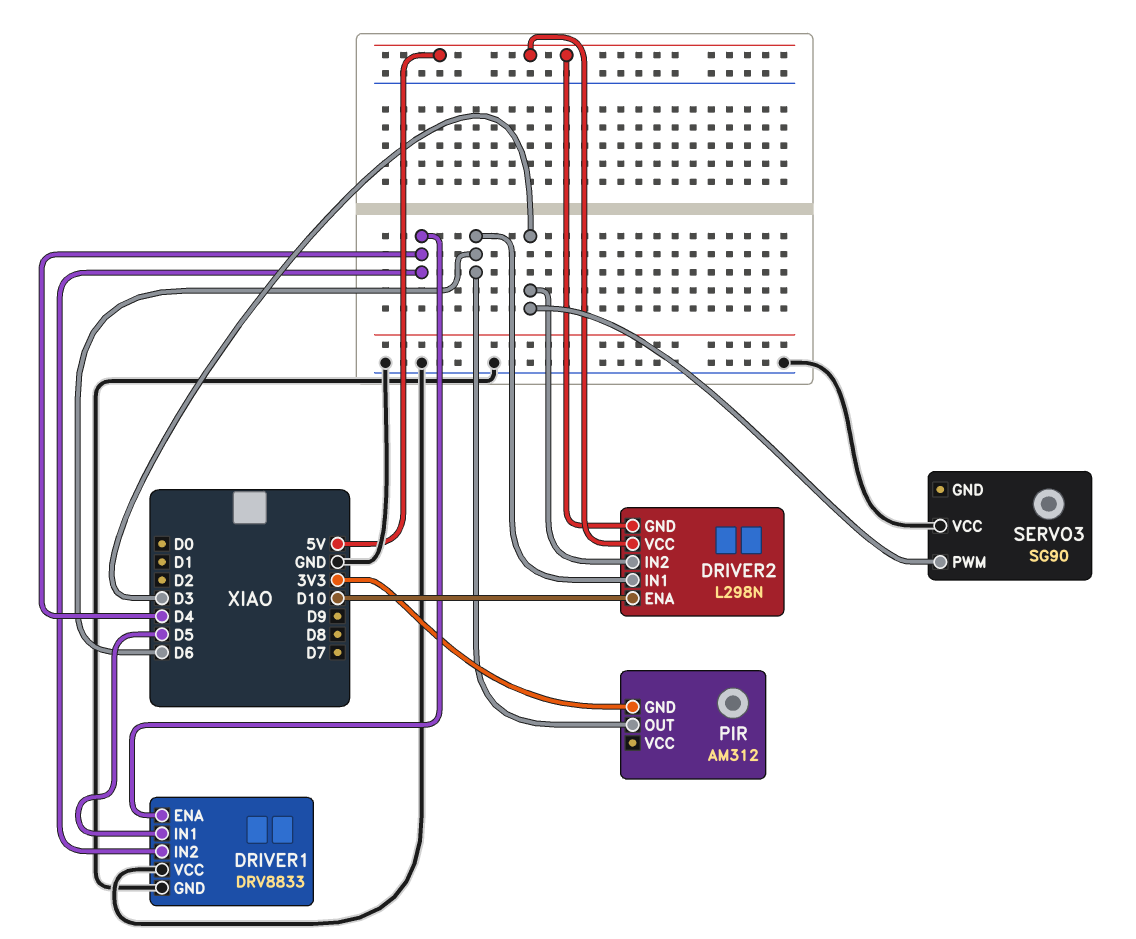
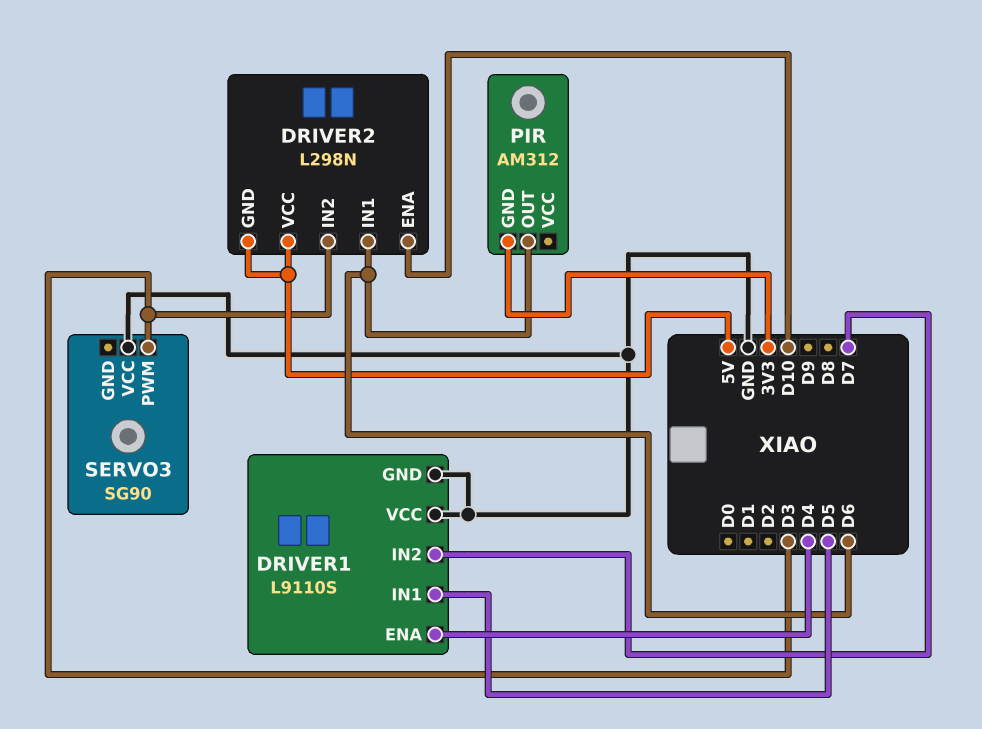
DRIVER1: DRV8833 -> L9110S
DRIVER1 pin IN2: D4 -> D7

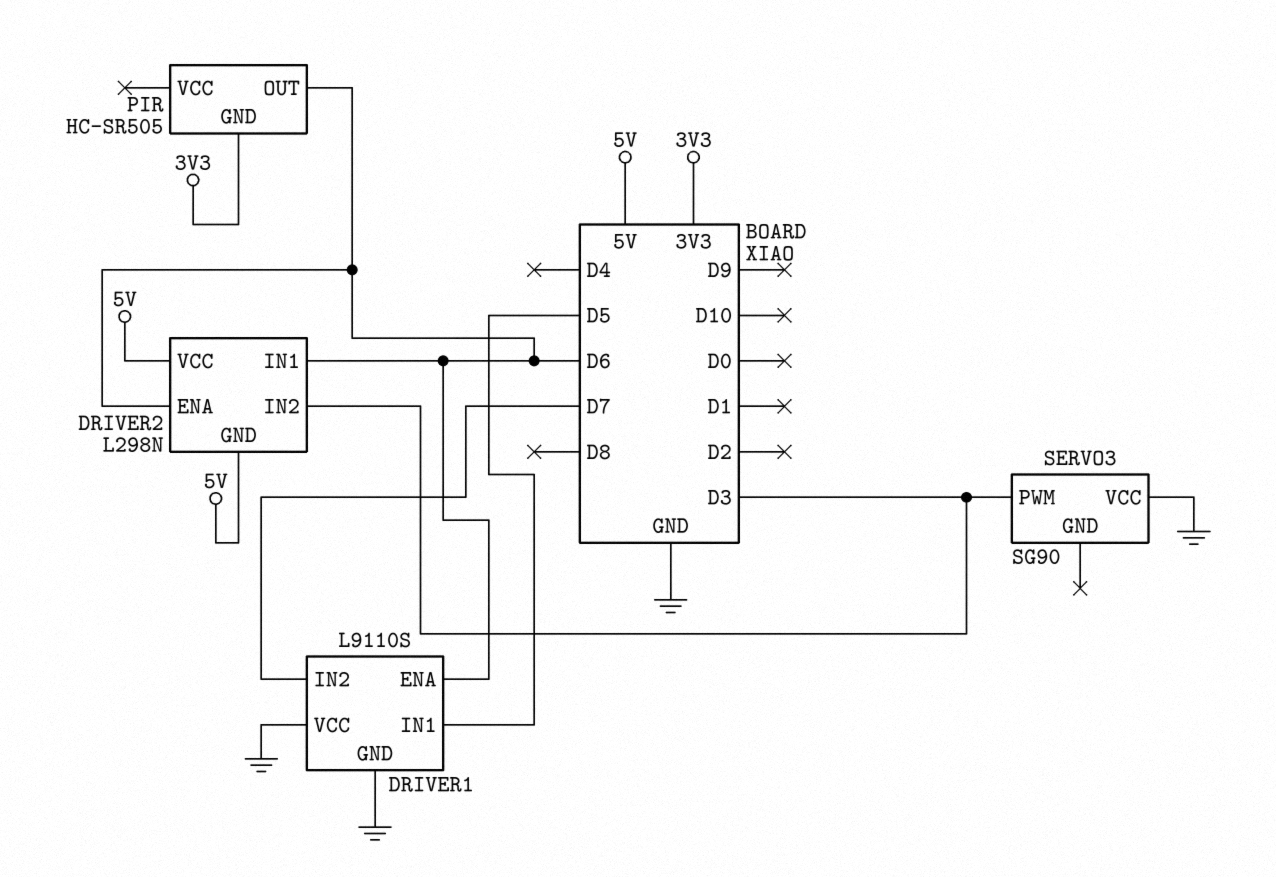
DRIVER1 pin ENA: D4 -> D6
DRIVER2 pin ENA: D10 -> D6
PIR: AM312 -> HC-SR505

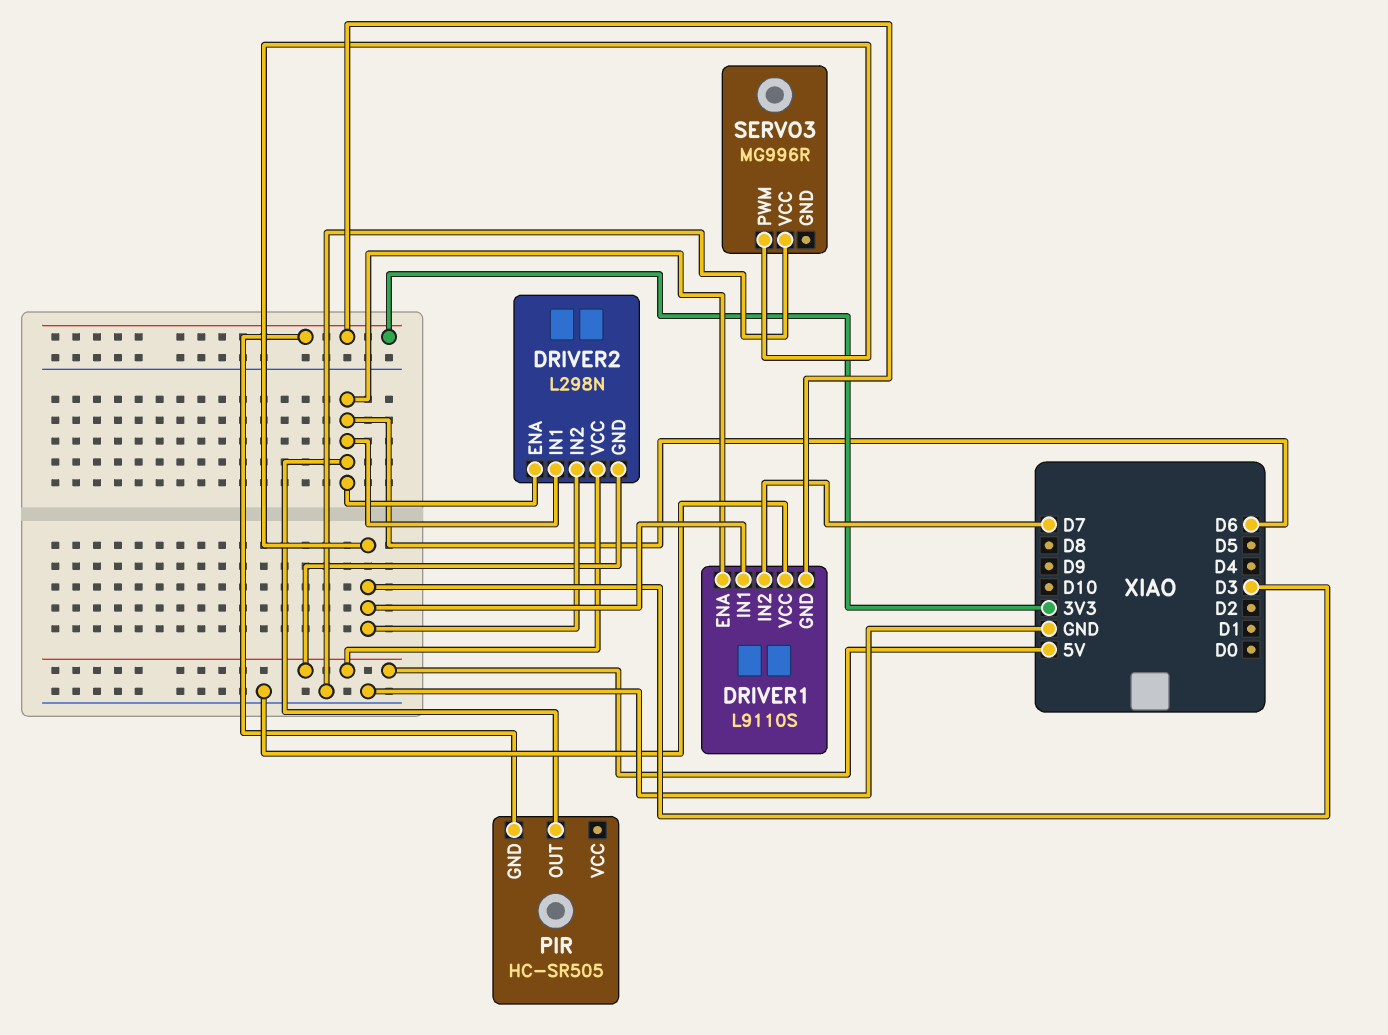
DRIVER1 pin GND: GND -> 3V3
DRIVER1 pin IN1: D5 -> D3
SERVO3: SG90 -> MG996R

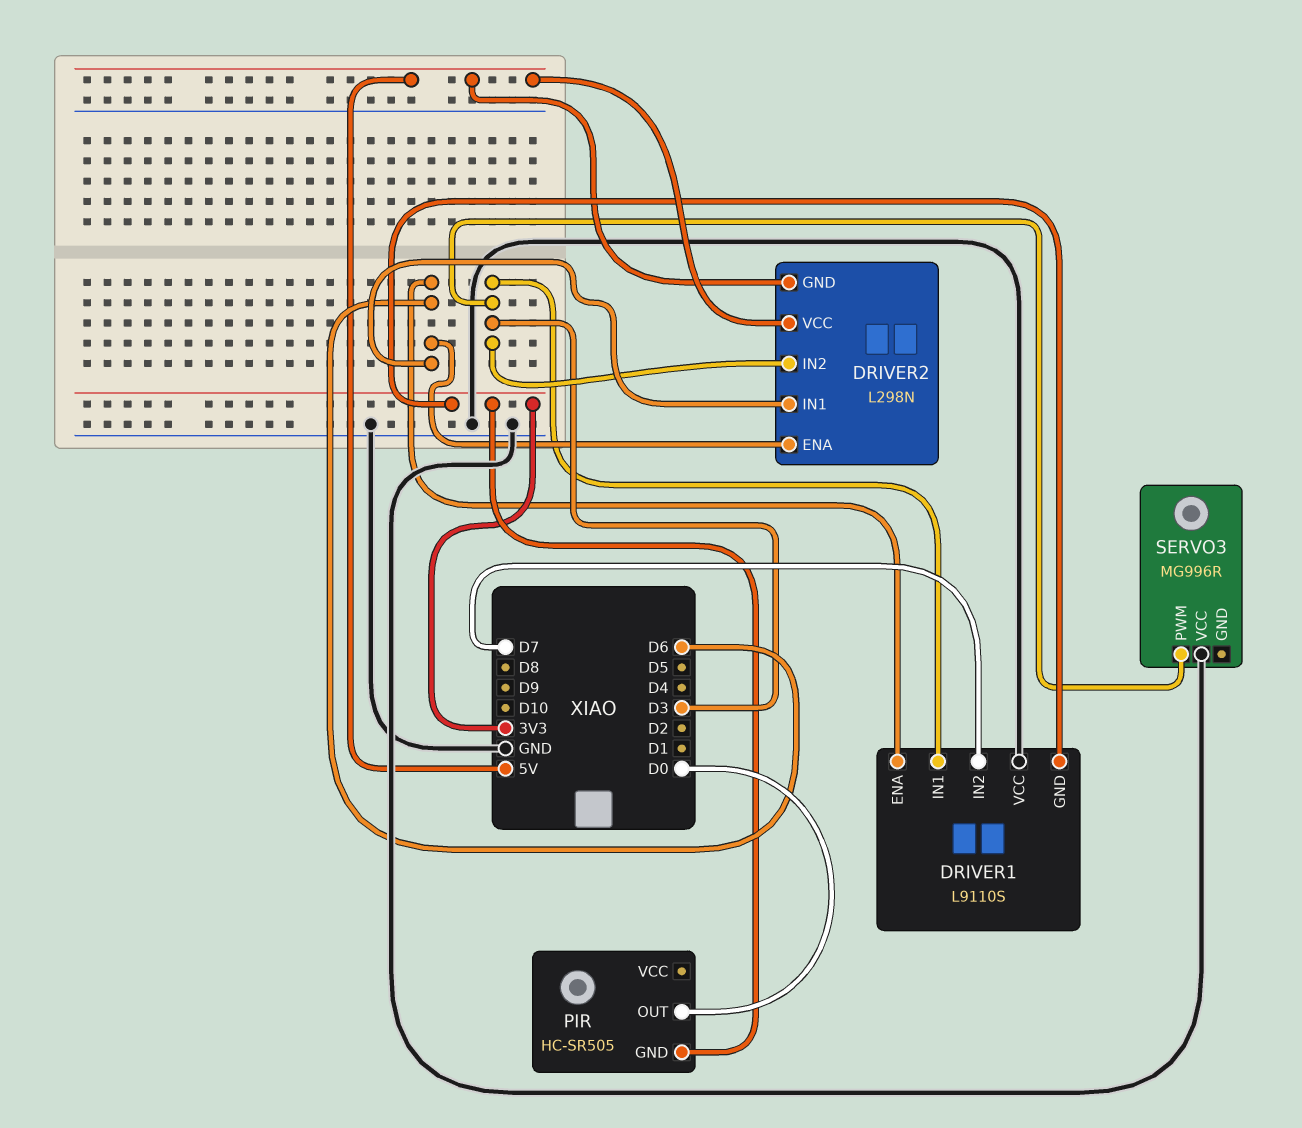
PIR pin OUT: D6 -> D0

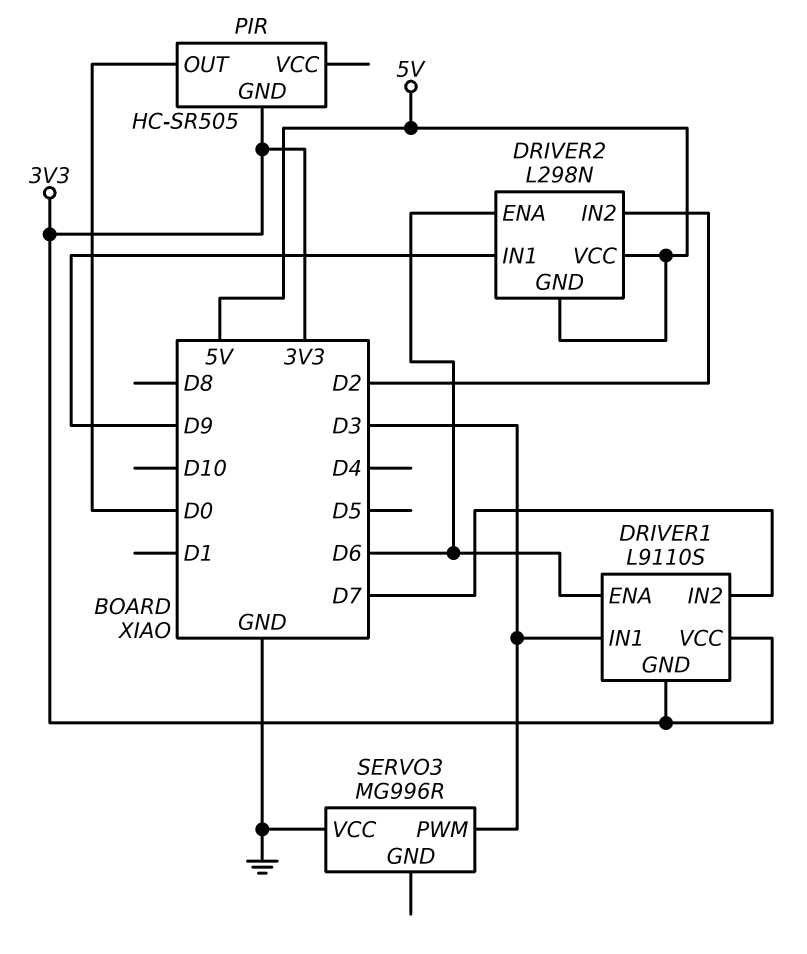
DRIVER1 pin VCC: GND -> 3V3
DRIVER2 pin IN1: D6 -> D9
DRIVER2 pin IN2: D3 -> D2

